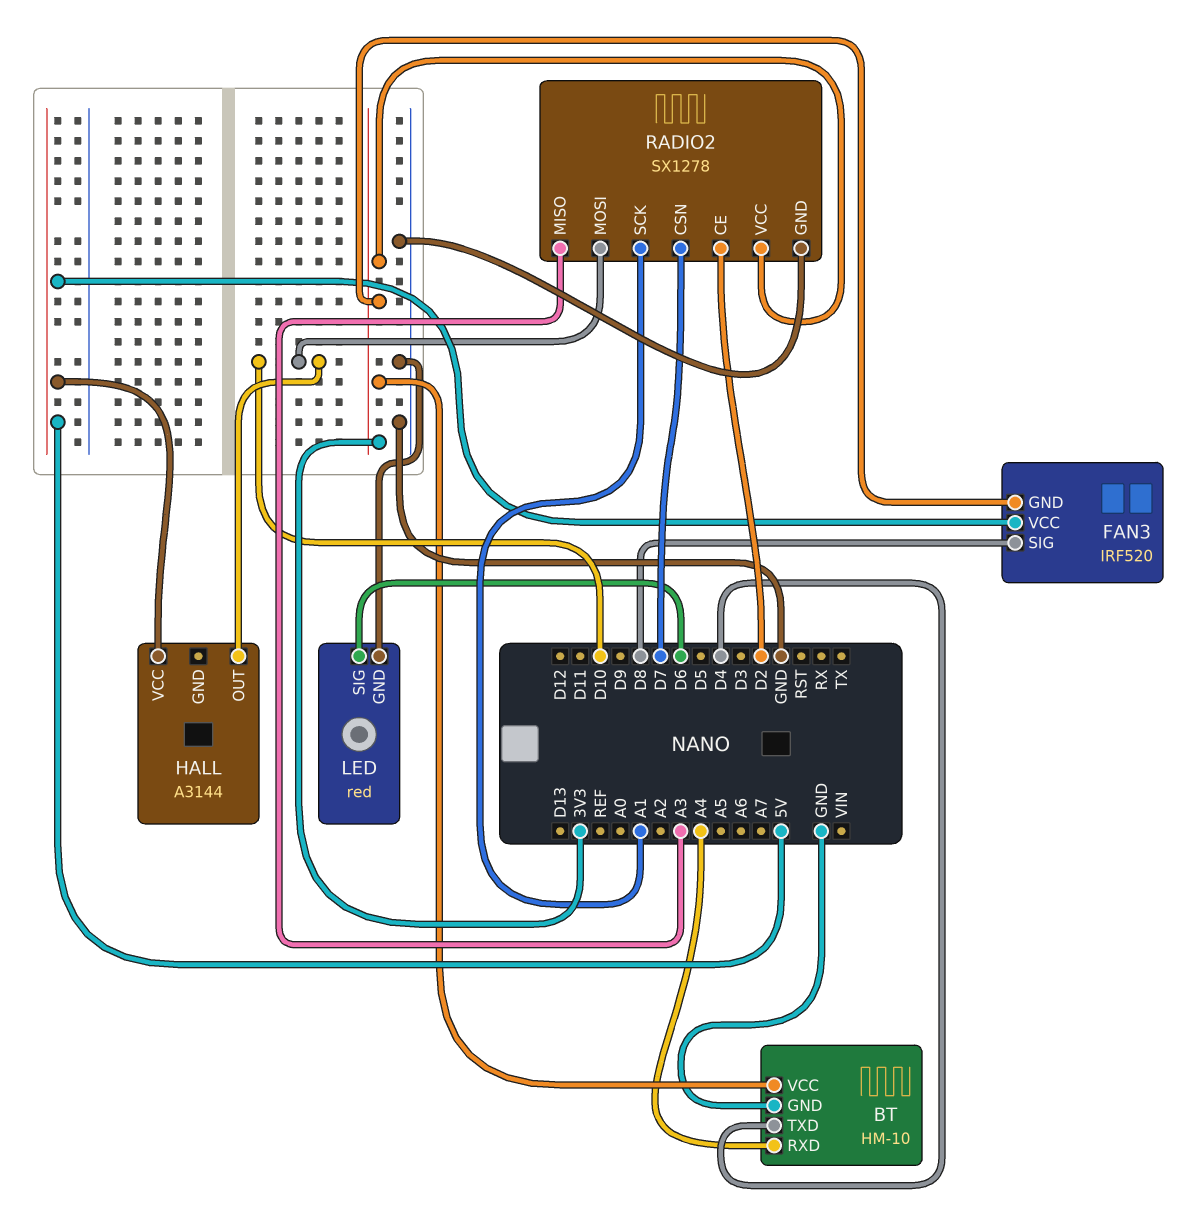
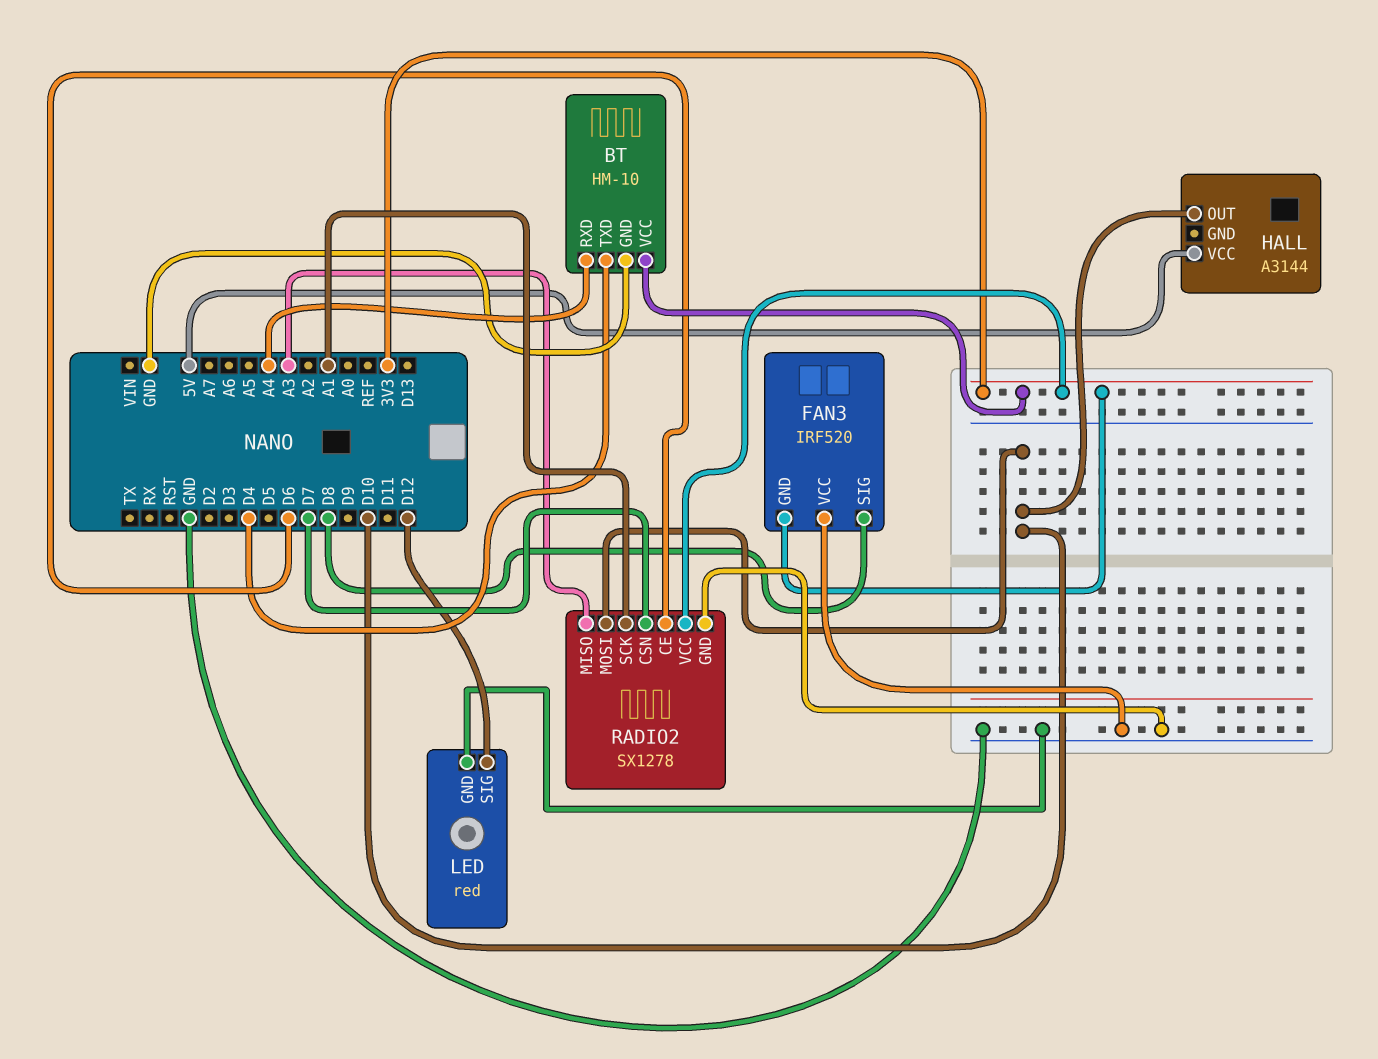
FAN3 pin VCC: 5V -> GND
LED pin SIG: D6 -> D12
RADIO2 pin CE: D2 -> D6

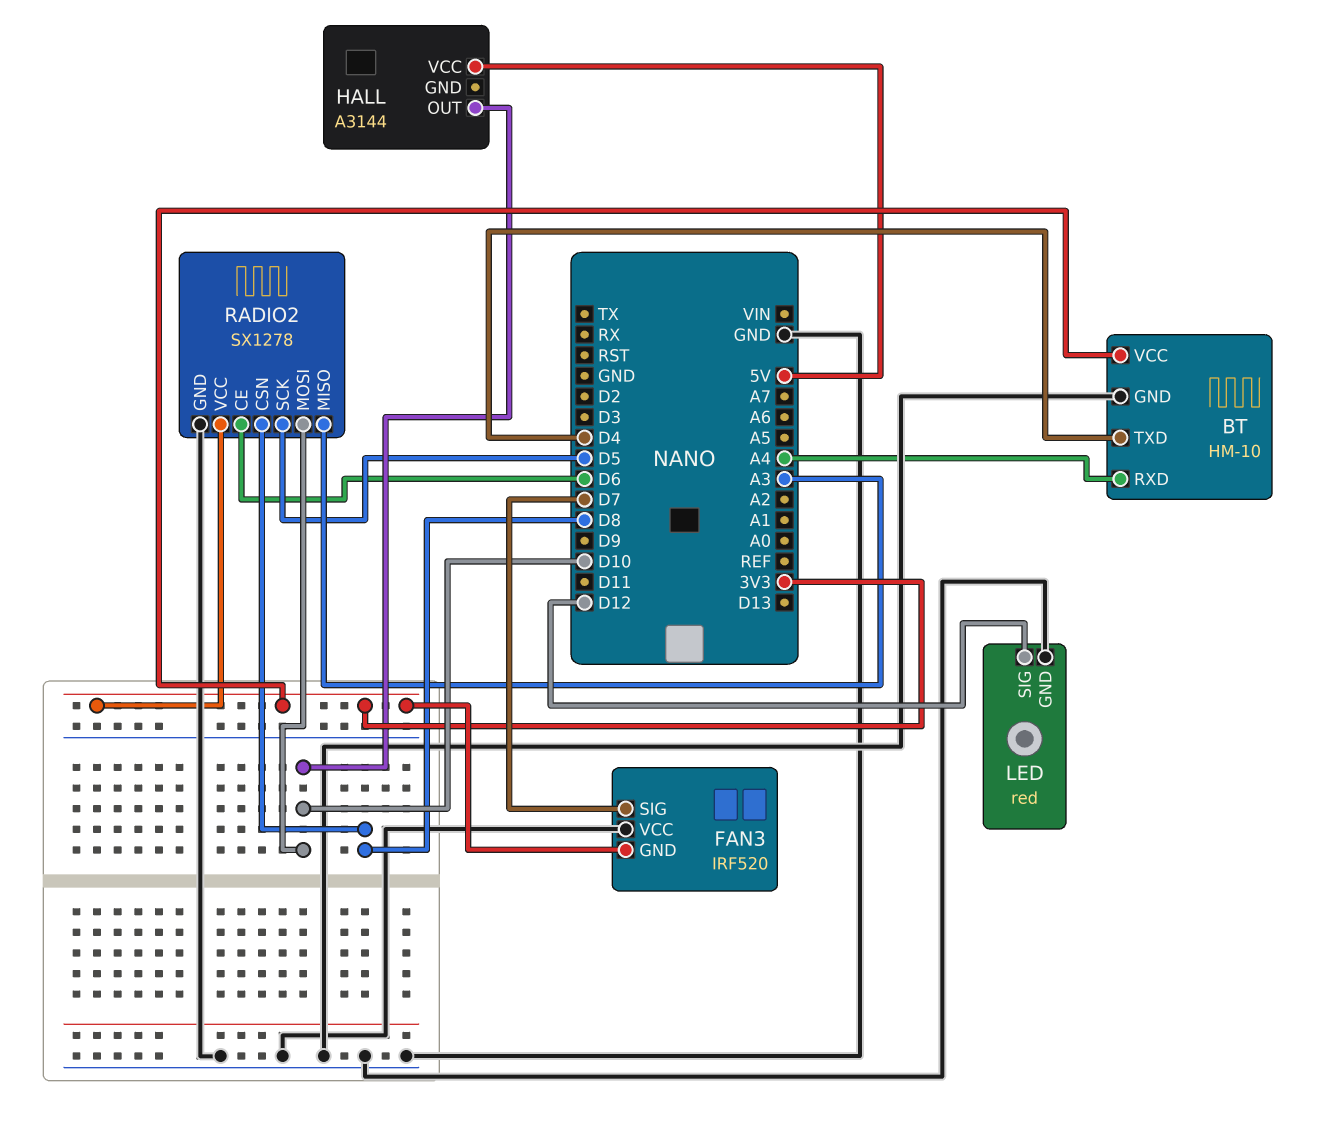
FAN3 pin SIG: D8 -> D7
RADIO2 pin CSN: D7 -> D8
RADIO2 pin SCK: A1 -> D5

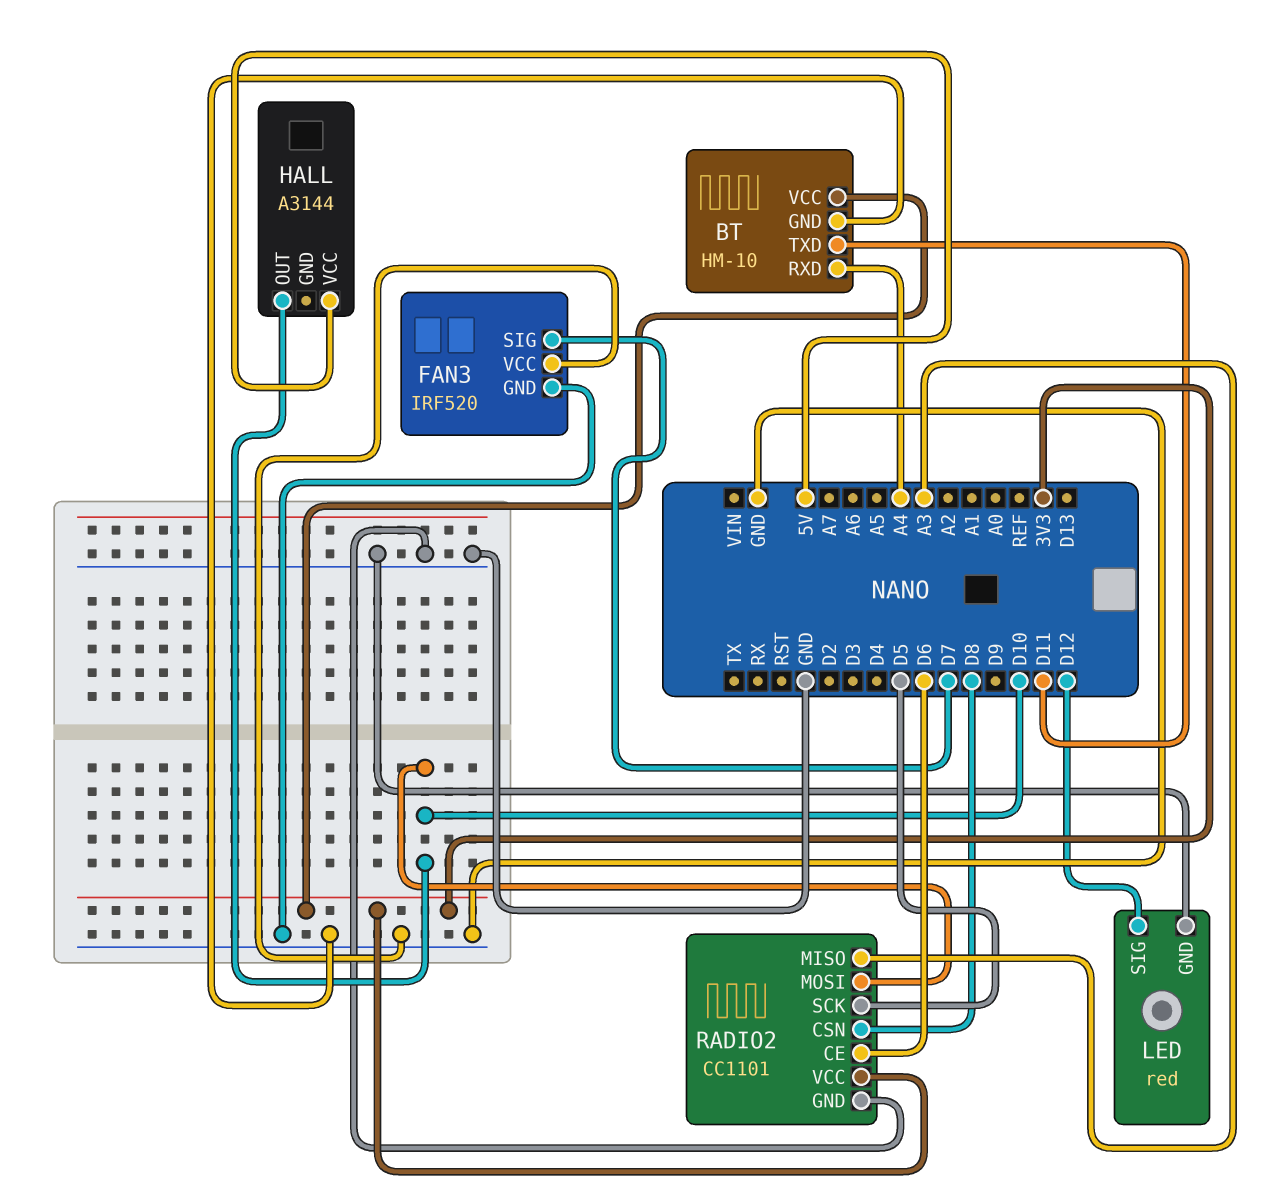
BT pin TXD: D4 -> D11
FAN3 pin GND: 3V3 -> GND
RADIO2: SX1278 -> CC1101

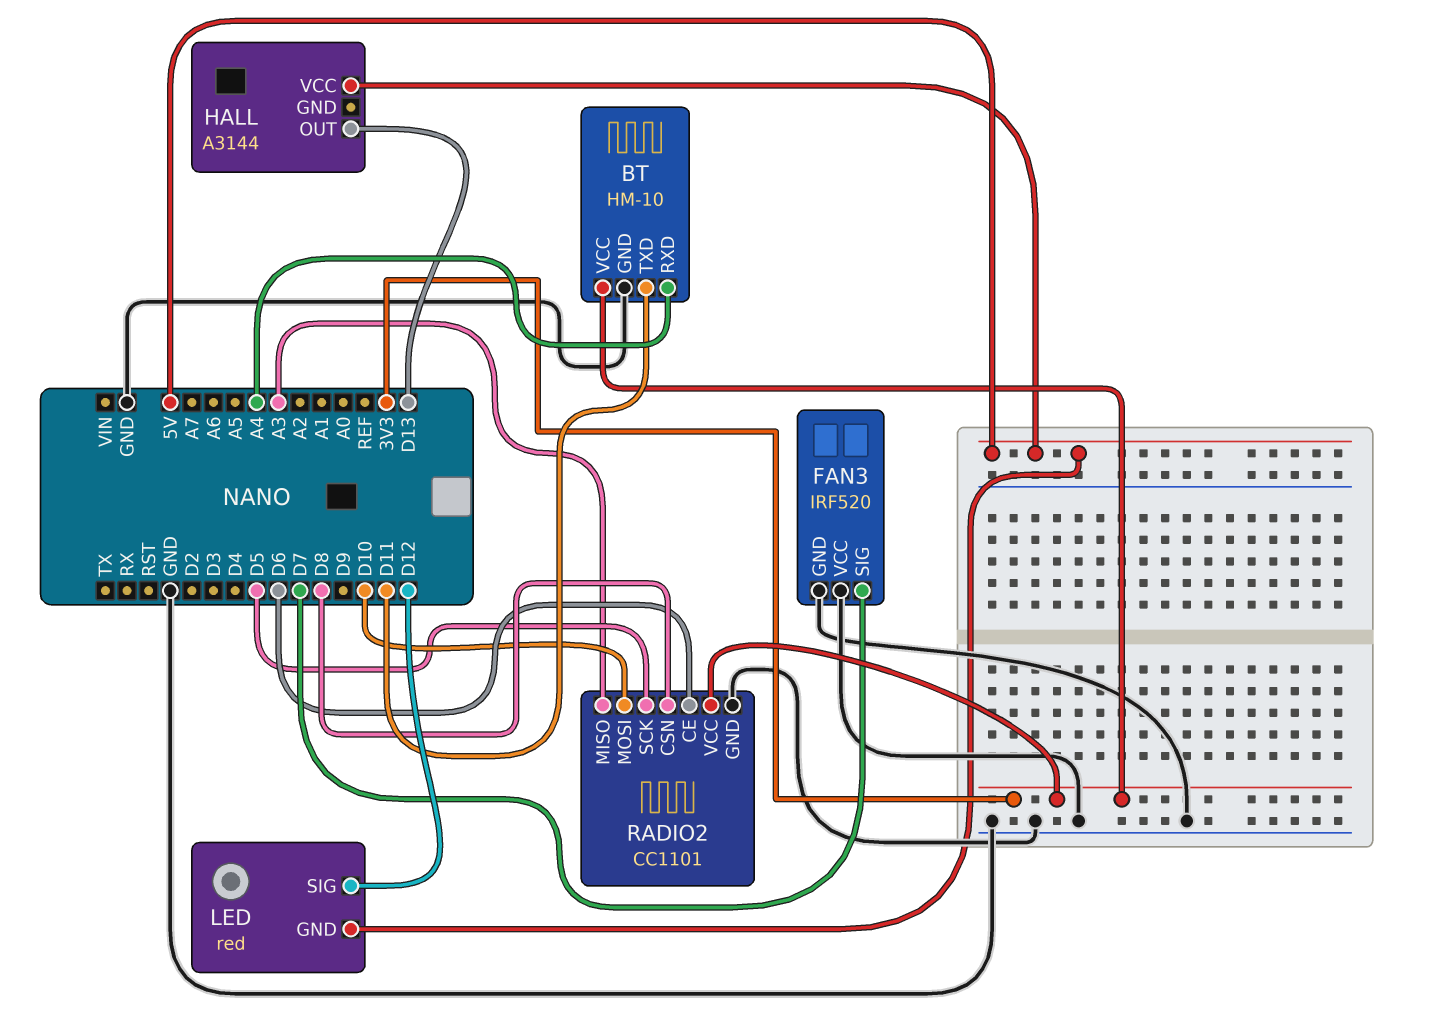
HALL pin OUT: D10 -> D13
LED pin GND: GND -> 5V

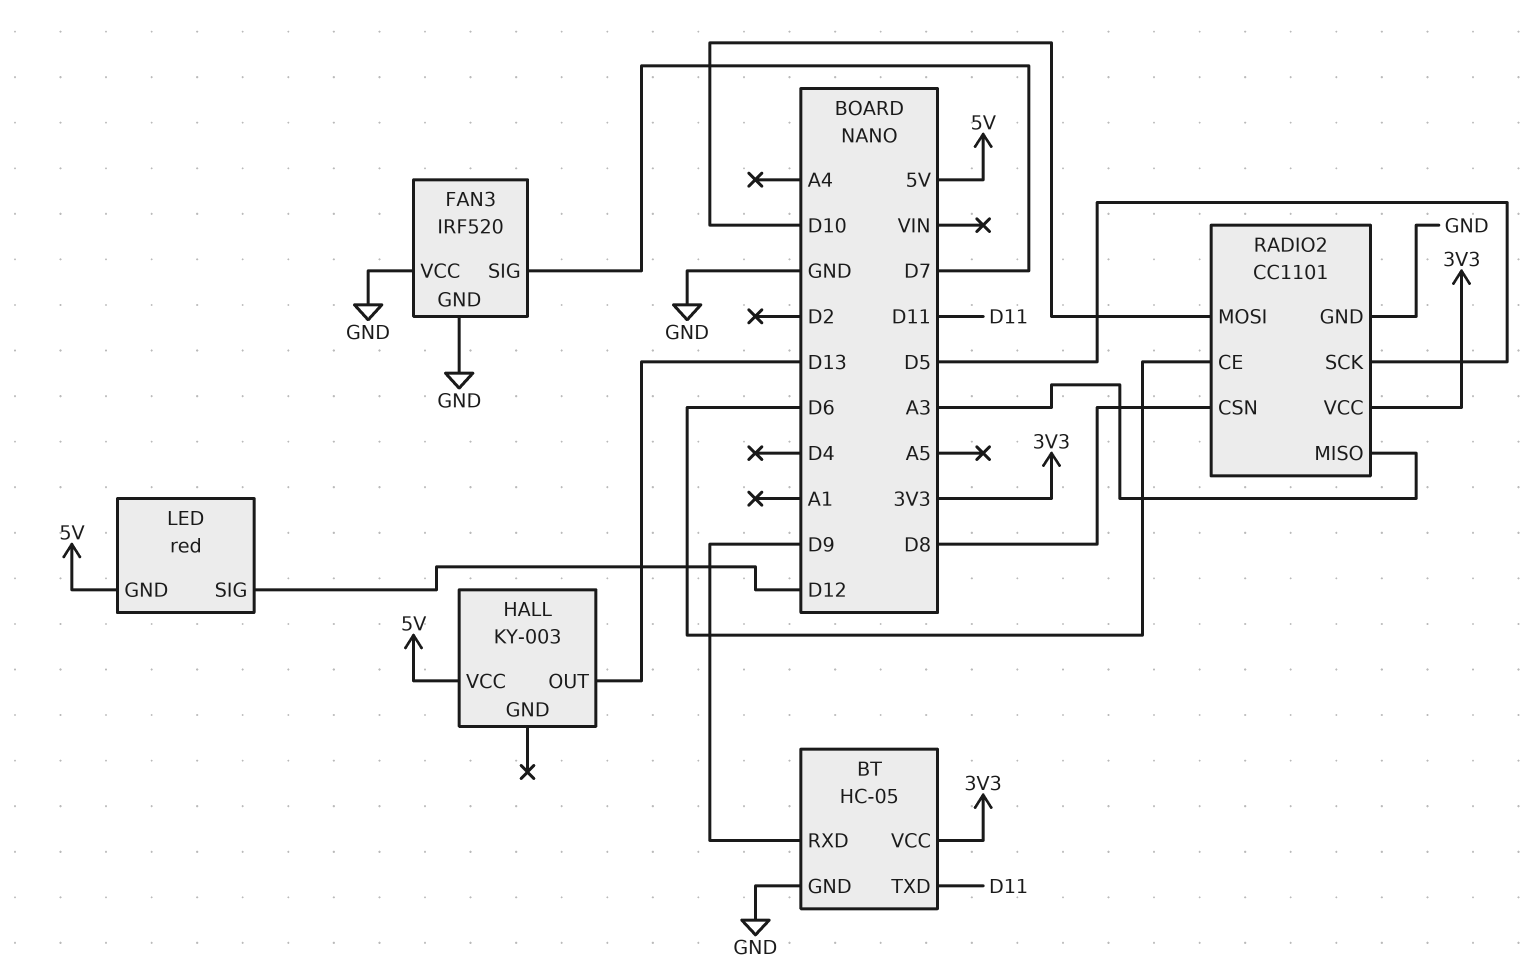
BT: HM-10 -> HC-05
BT pin RXD: A4 -> D9
HALL: A3144 -> KY-003

